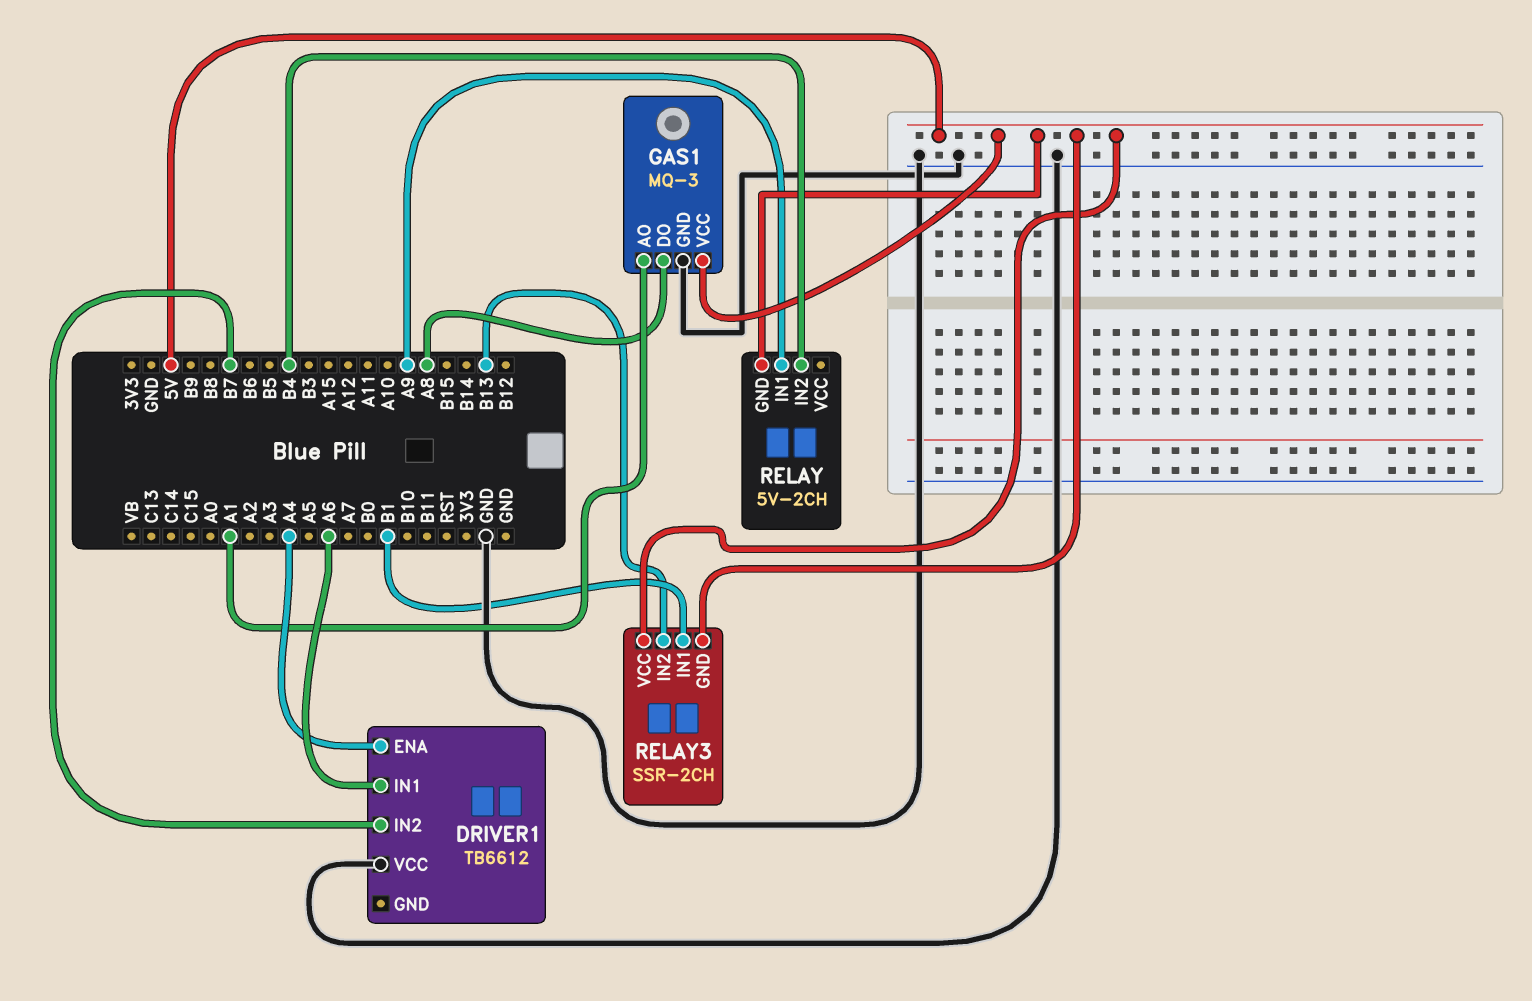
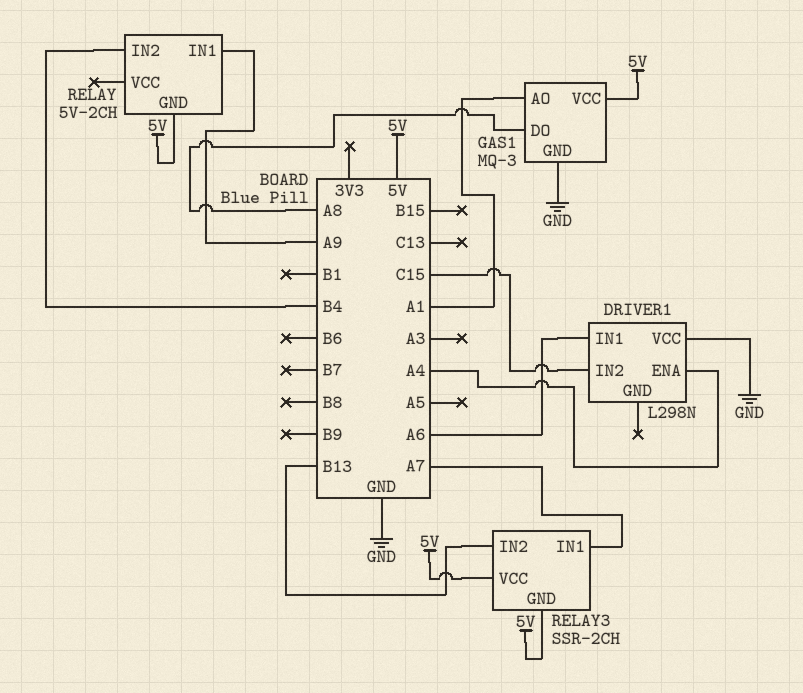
DRIVER1: TB6612 -> L298N
DRIVER1 pin IN2: B7 -> C15
RELAY3 pin IN1: B1 -> A7

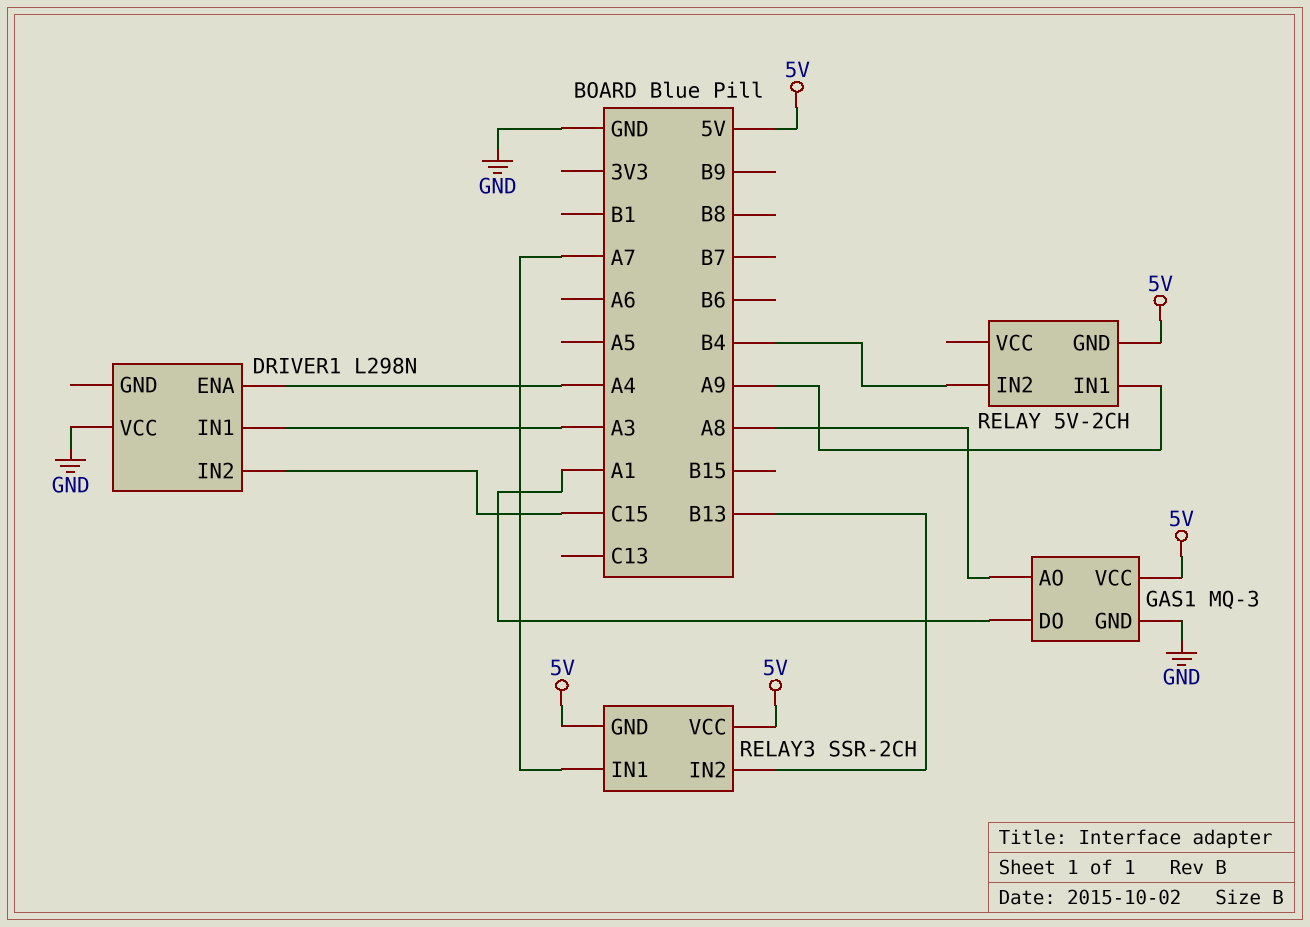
DRIVER1 pin IN1: A6 -> A3
GAS1 pin AO: A1 -> A8
GAS1 pin DO: A8 -> A1

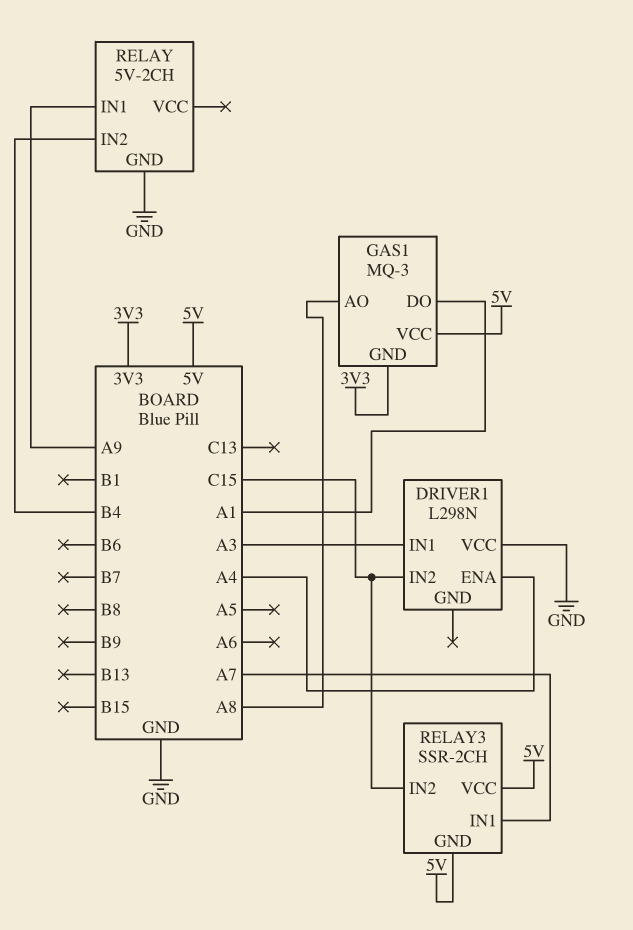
GAS1 pin GND: GND -> 3V3
RELAY pin GND: 5V -> GND
RELAY3 pin IN2: B13 -> C15

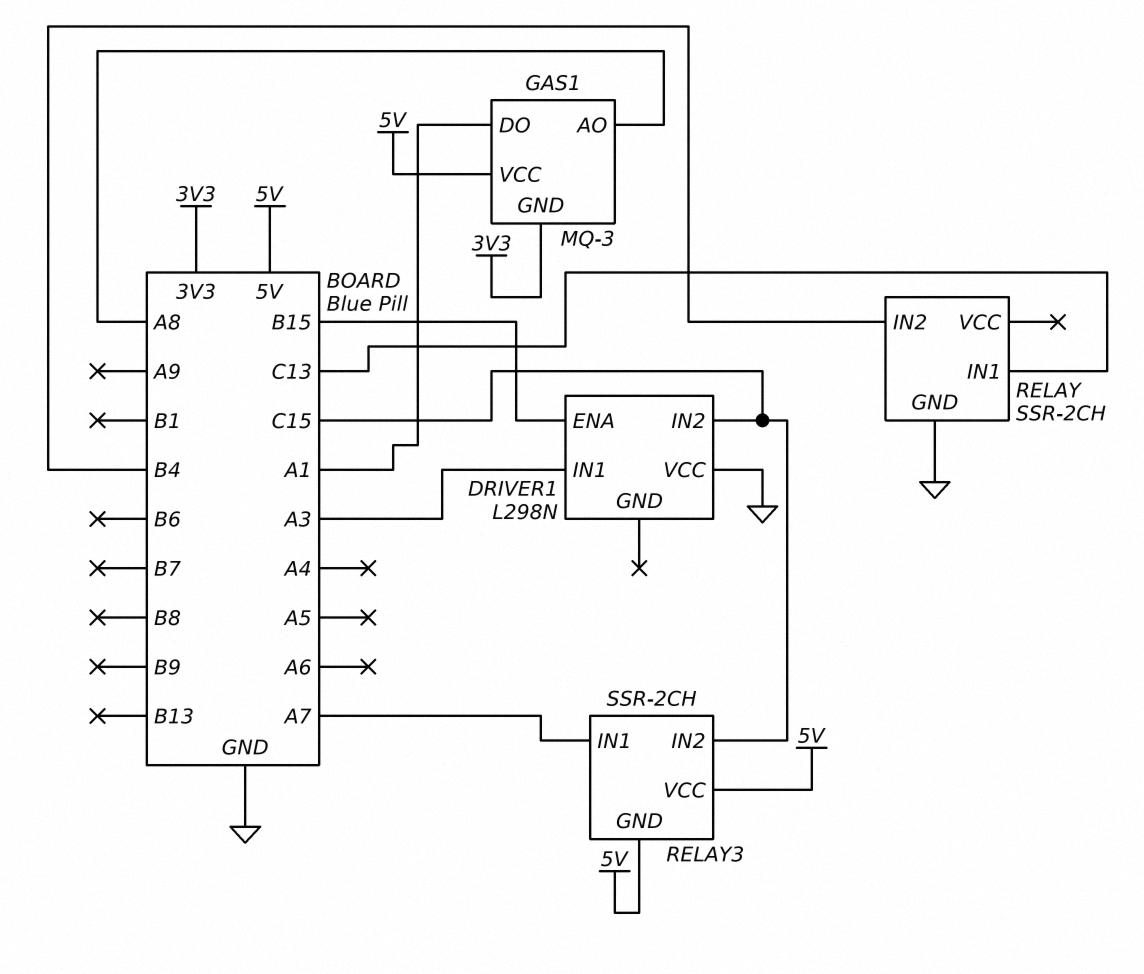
DRIVER1 pin ENA: A4 -> B15
RELAY: 5V-2CH -> SSR-2CH
RELAY pin IN1: A9 -> C13

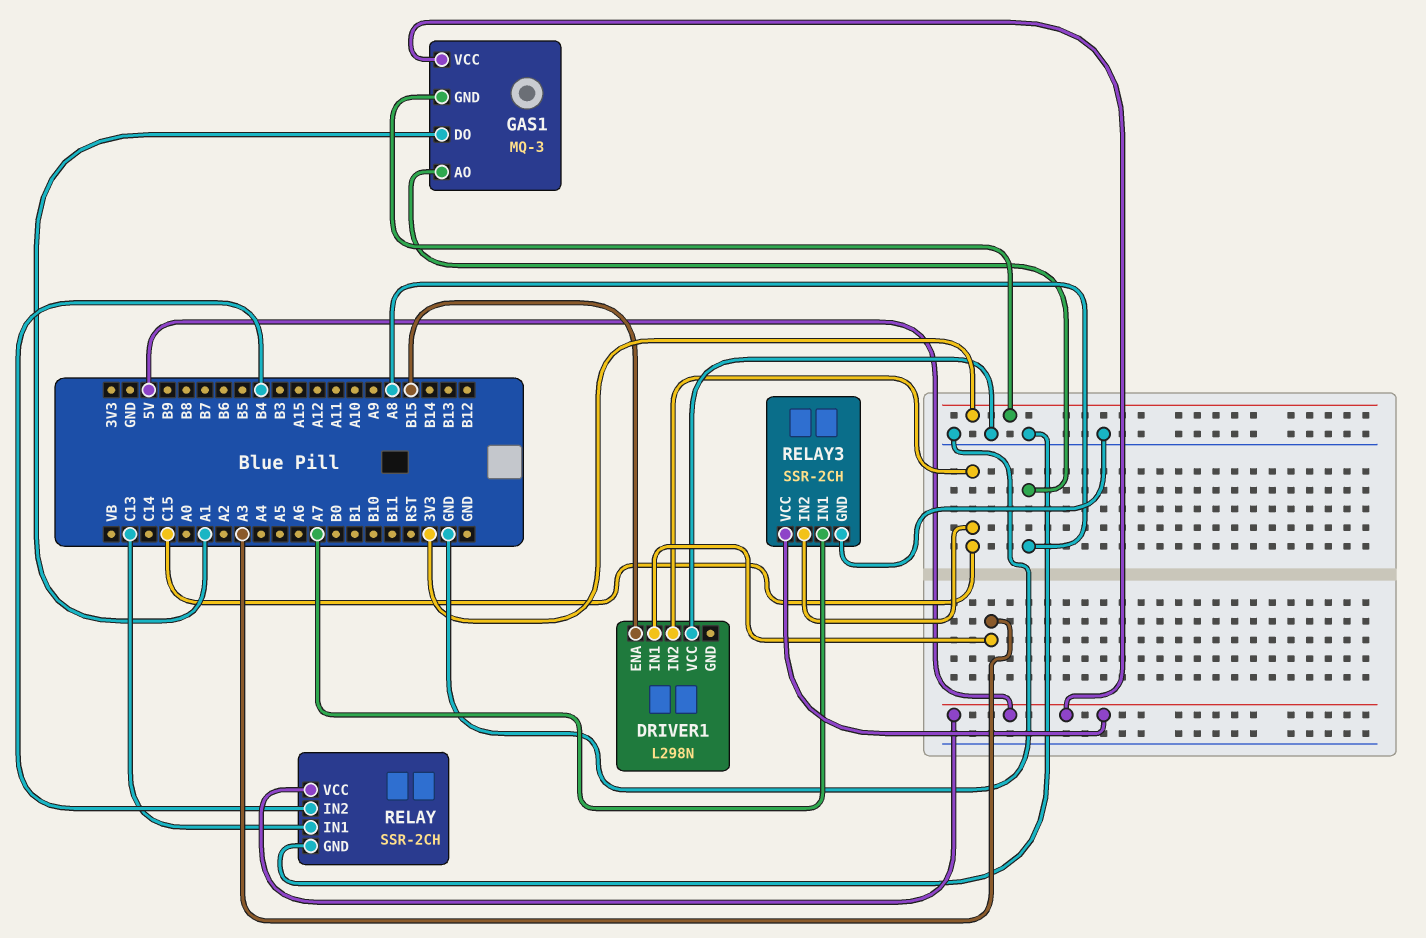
RELAY pin VCC: none -> 5V
RELAY3 pin GND: 5V -> GND

